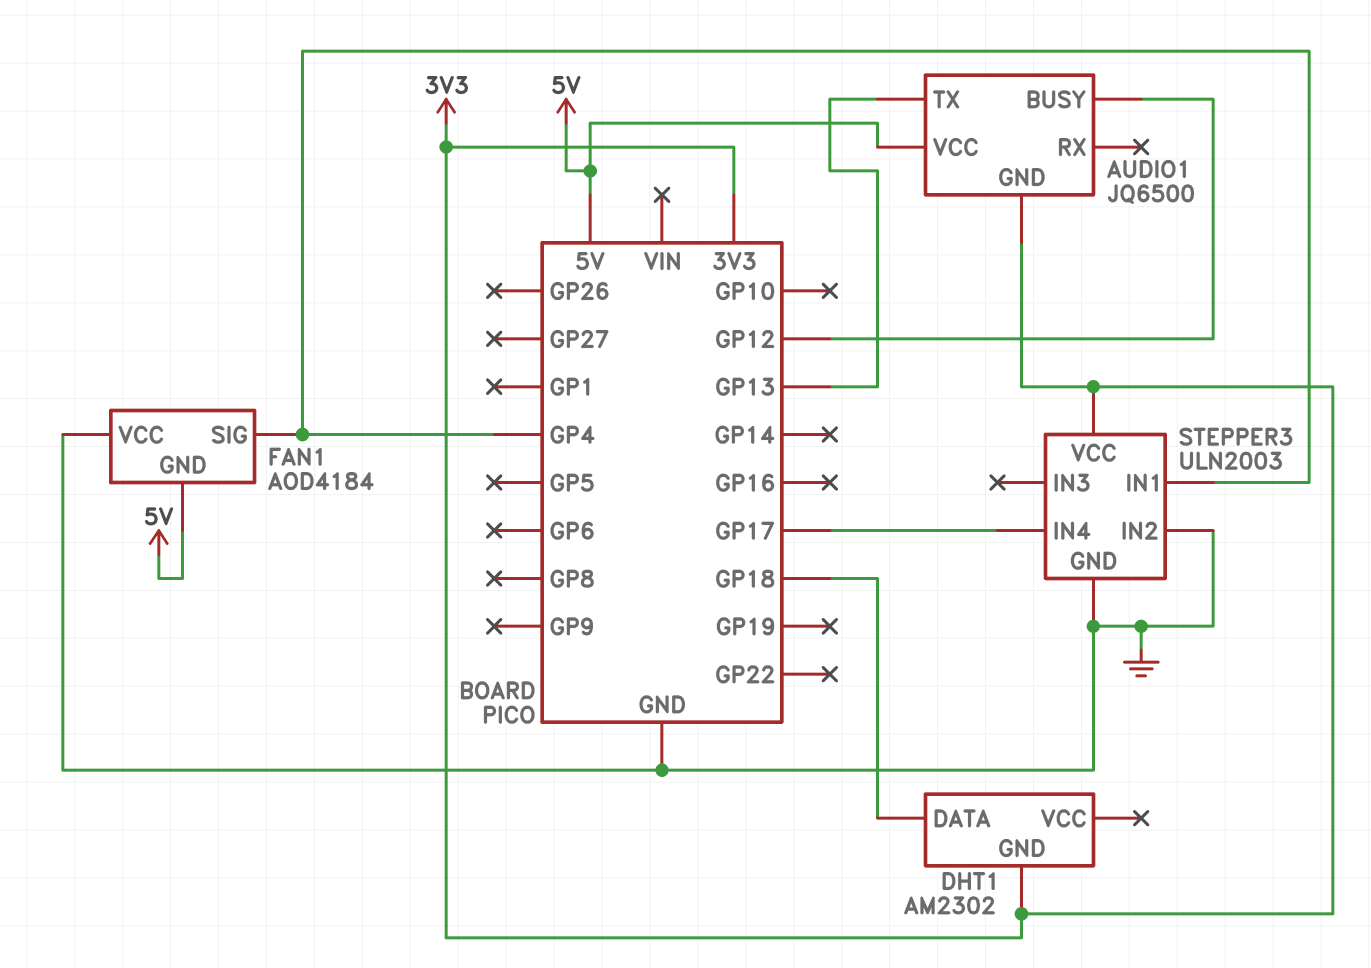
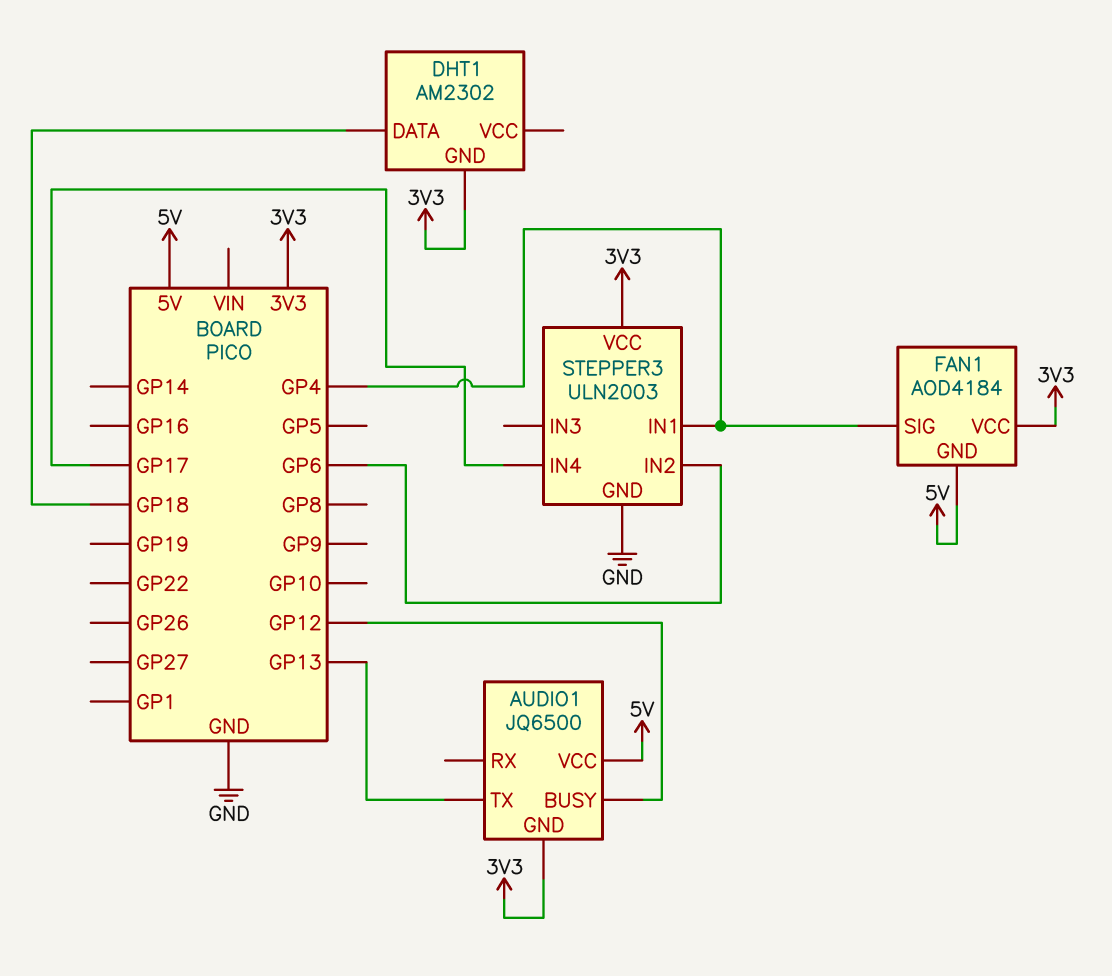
FAN1 pin VCC: GND -> 3V3
STEPPER3 pin IN2: GND -> GP6

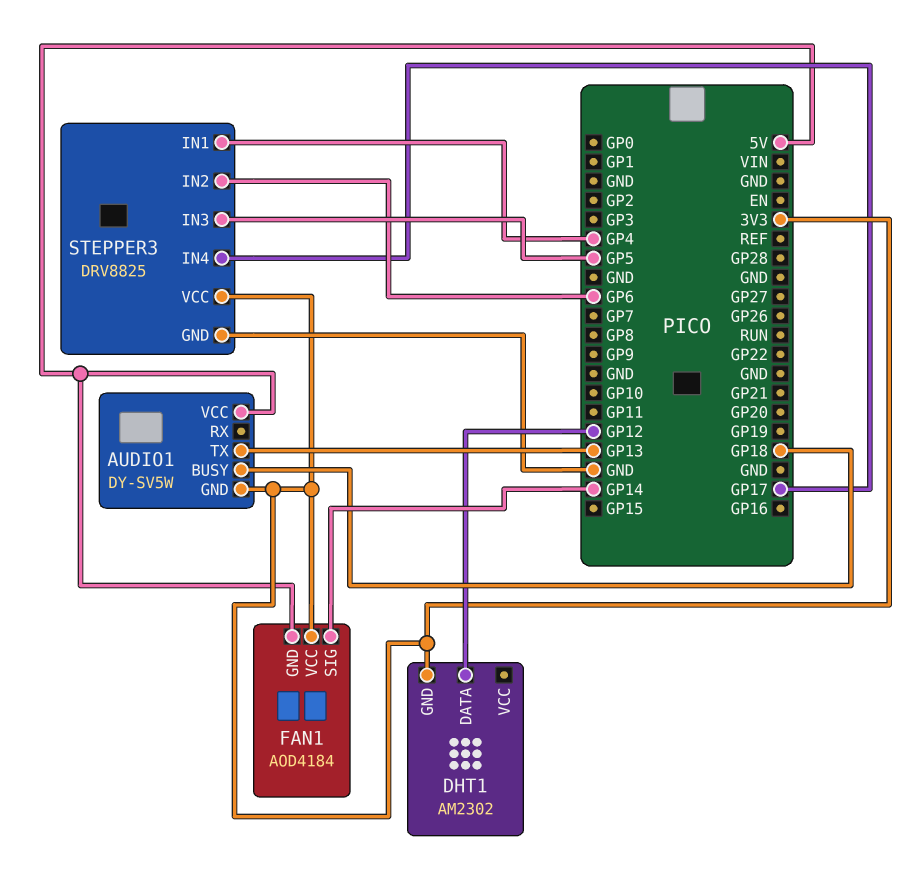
AUDIO1: JQ6500 -> DY-SV5W
AUDIO1 pin BUSY: GP12 -> GP18
DHT1 pin DATA: GP18 -> GP12
FAN1 pin SIG: GP4 -> GP14
STEPPER3: ULN2003 -> DRV8825
STEPPER3 pin IN3: none -> GP5

